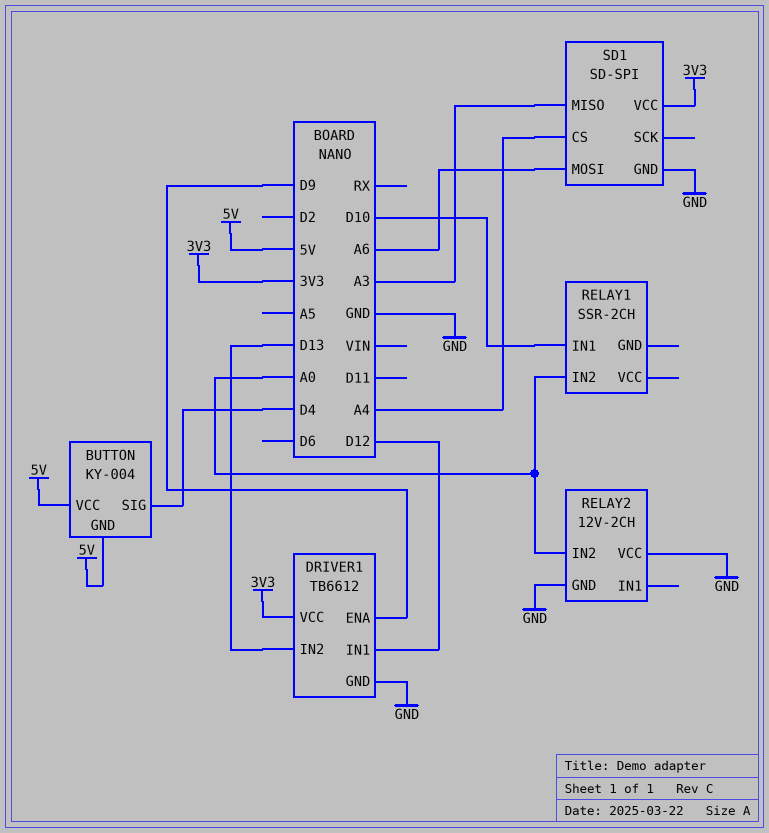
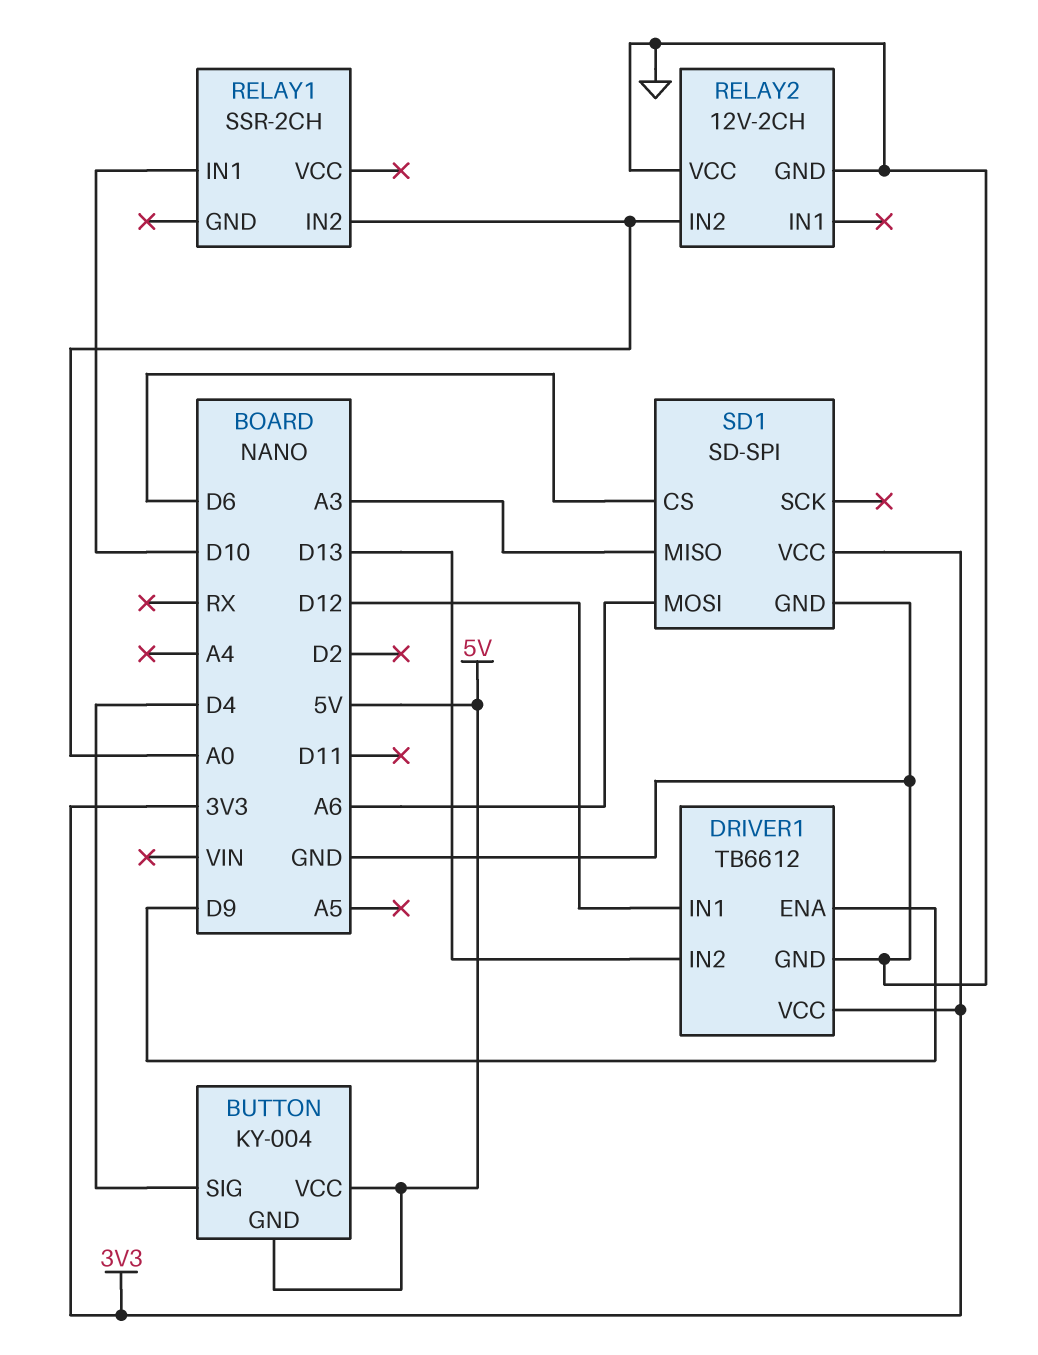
SD1 pin CS: A4 -> D6

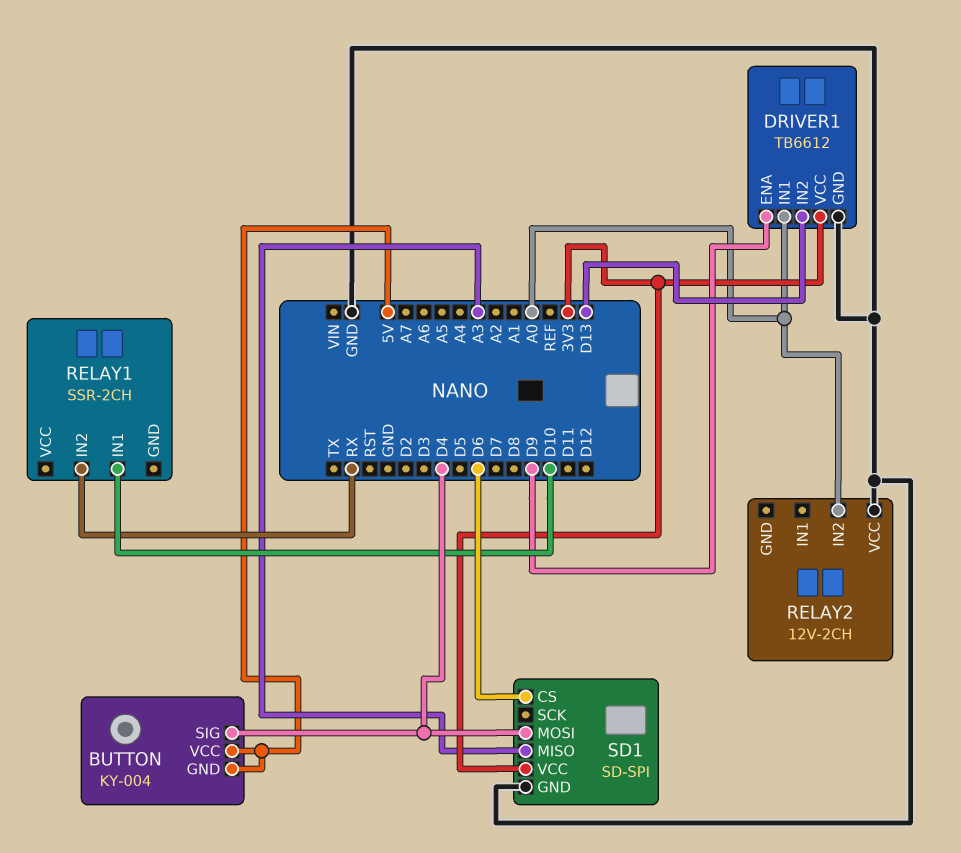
DRIVER1 pin IN1: D12 -> A0
RELAY1 pin IN2: A0 -> RX
RELAY2 pin GND: GND -> none
SD1 pin MOSI: A6 -> D4

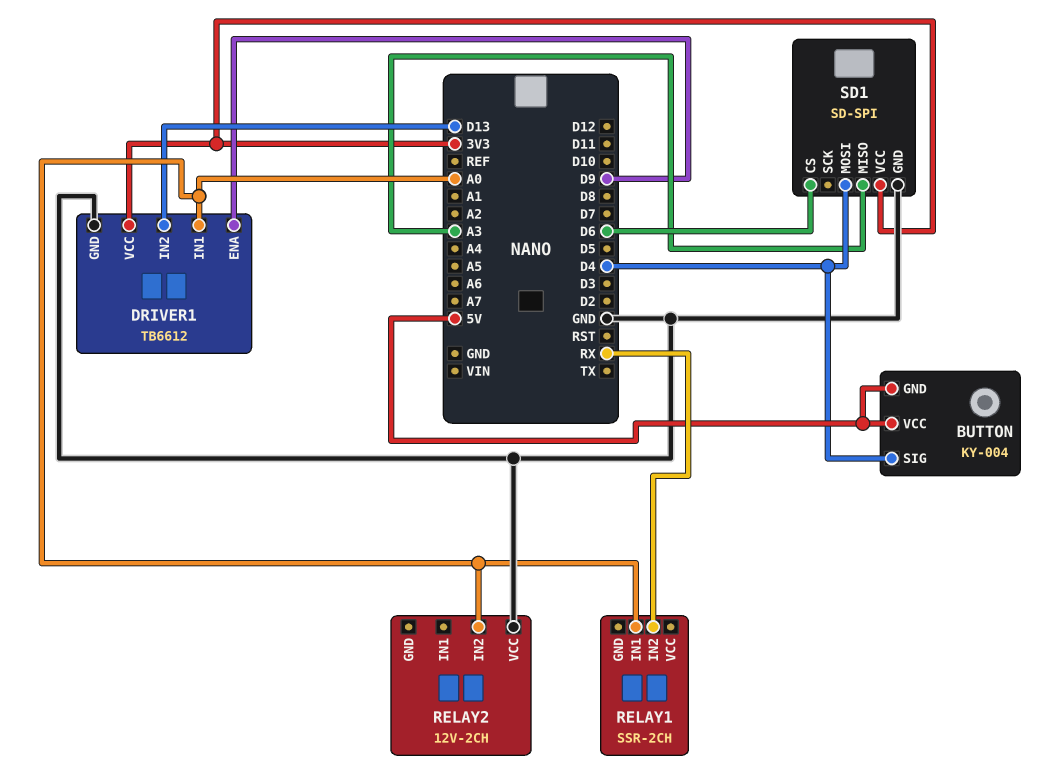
RELAY1 pin IN1: D10 -> A0

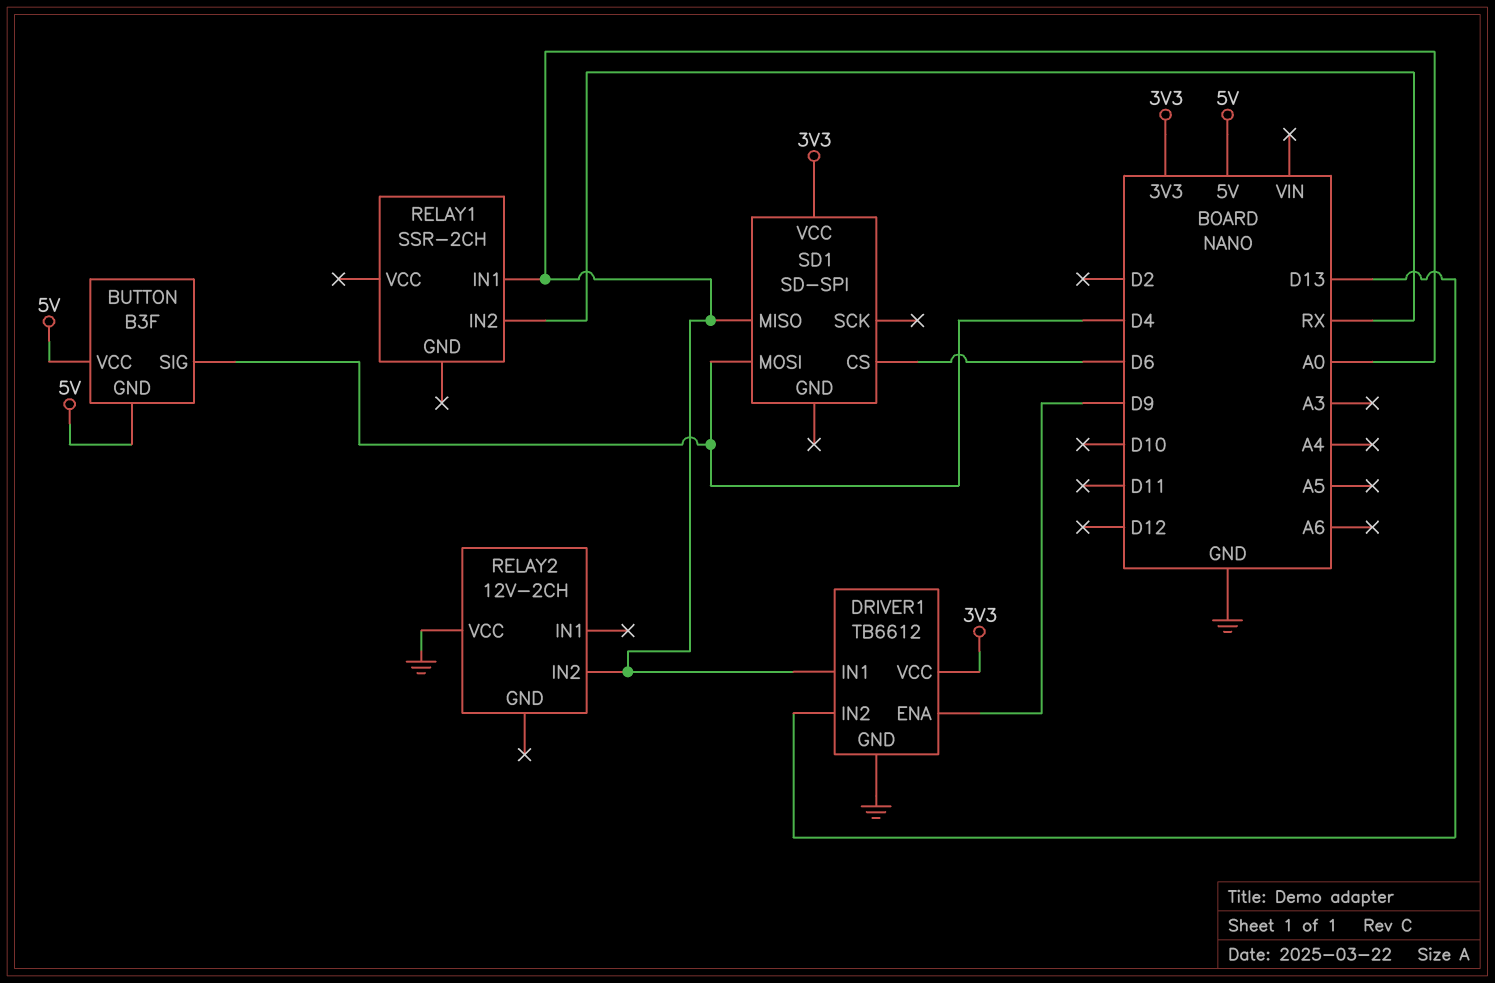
BUTTON: KY-004 -> B3F
SD1 pin GND: GND -> none
SD1 pin MISO: A3 -> A0

